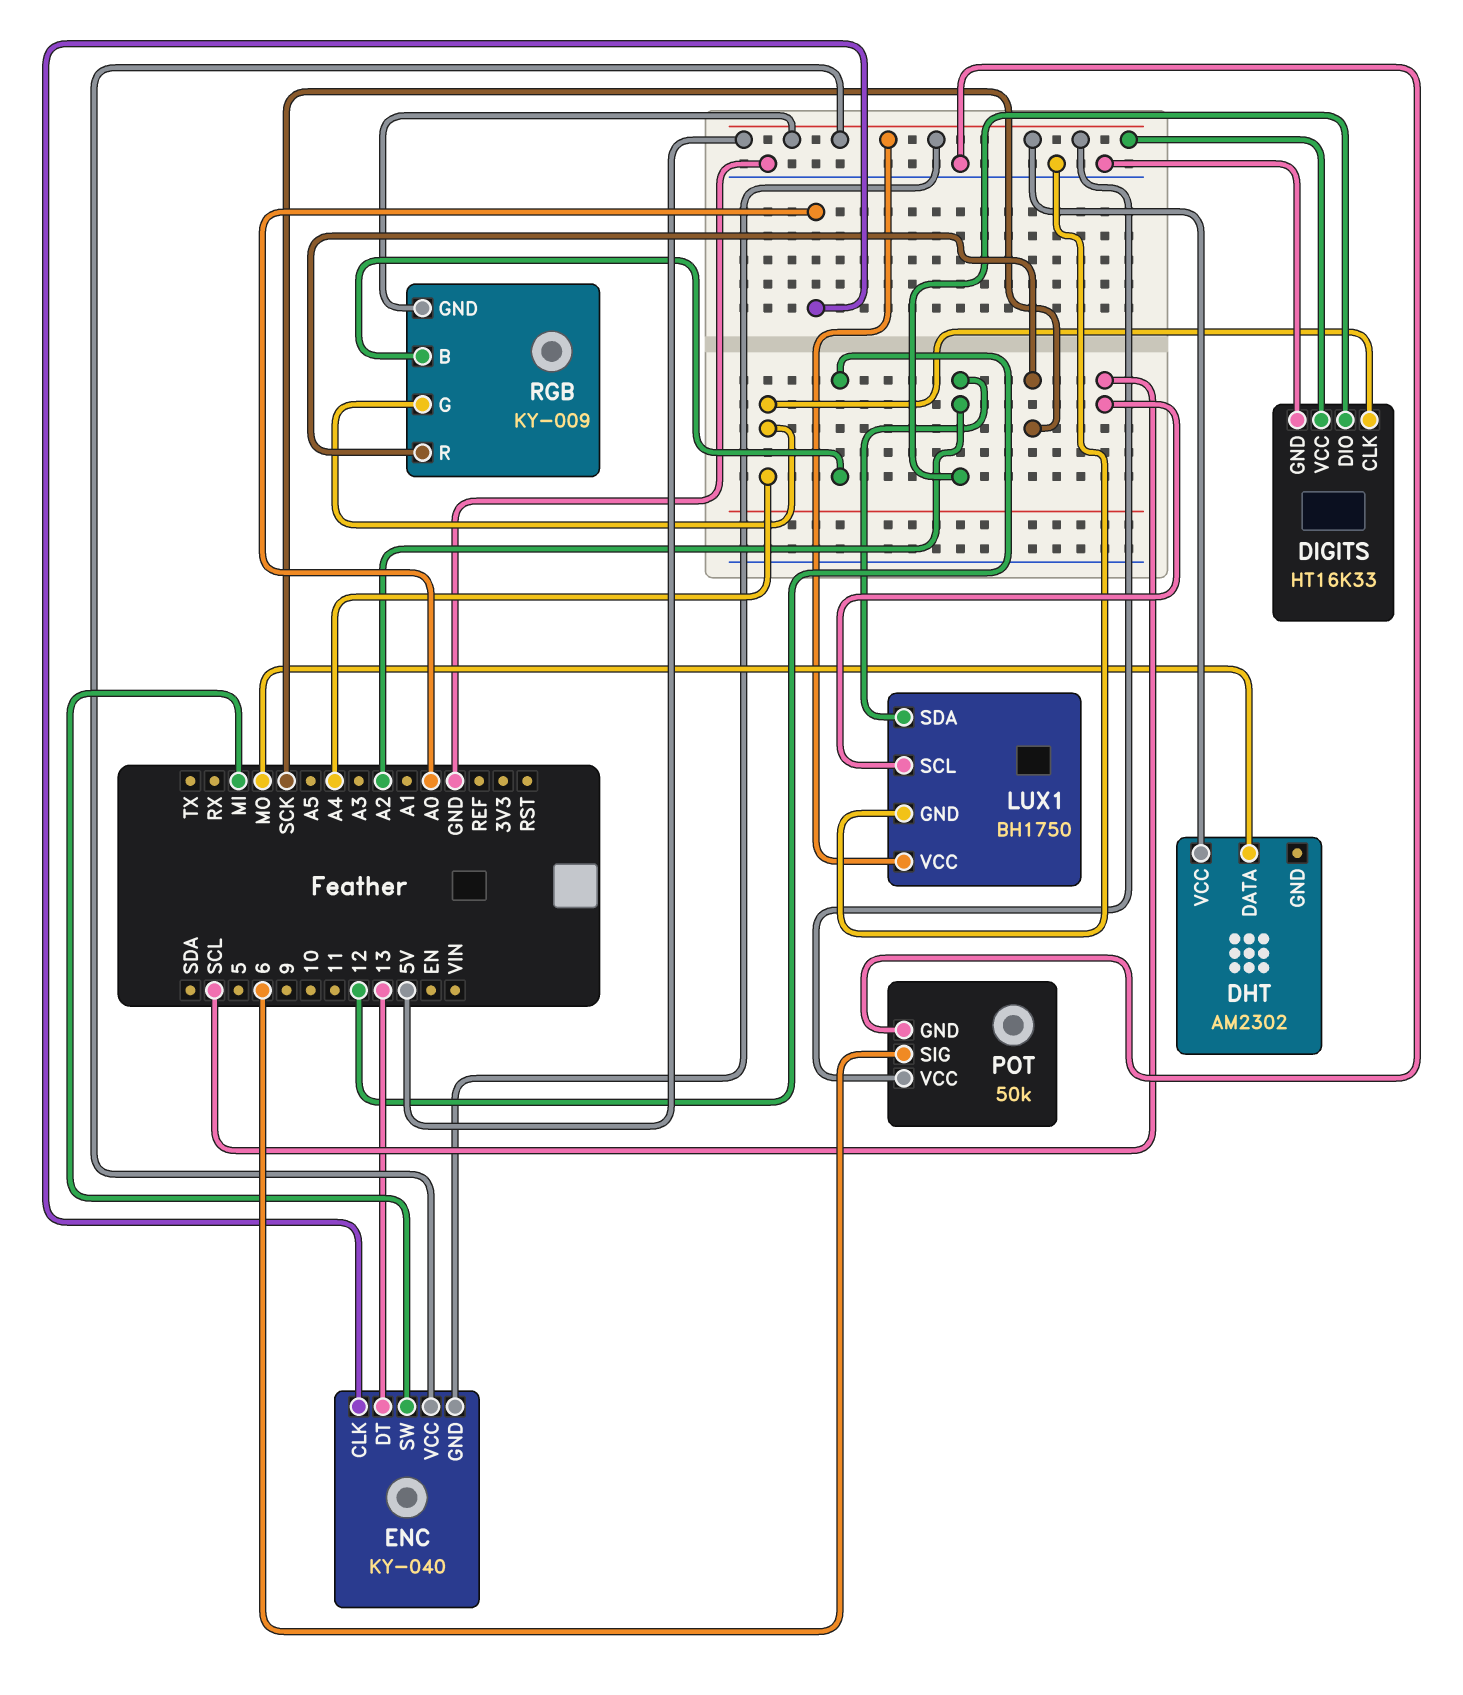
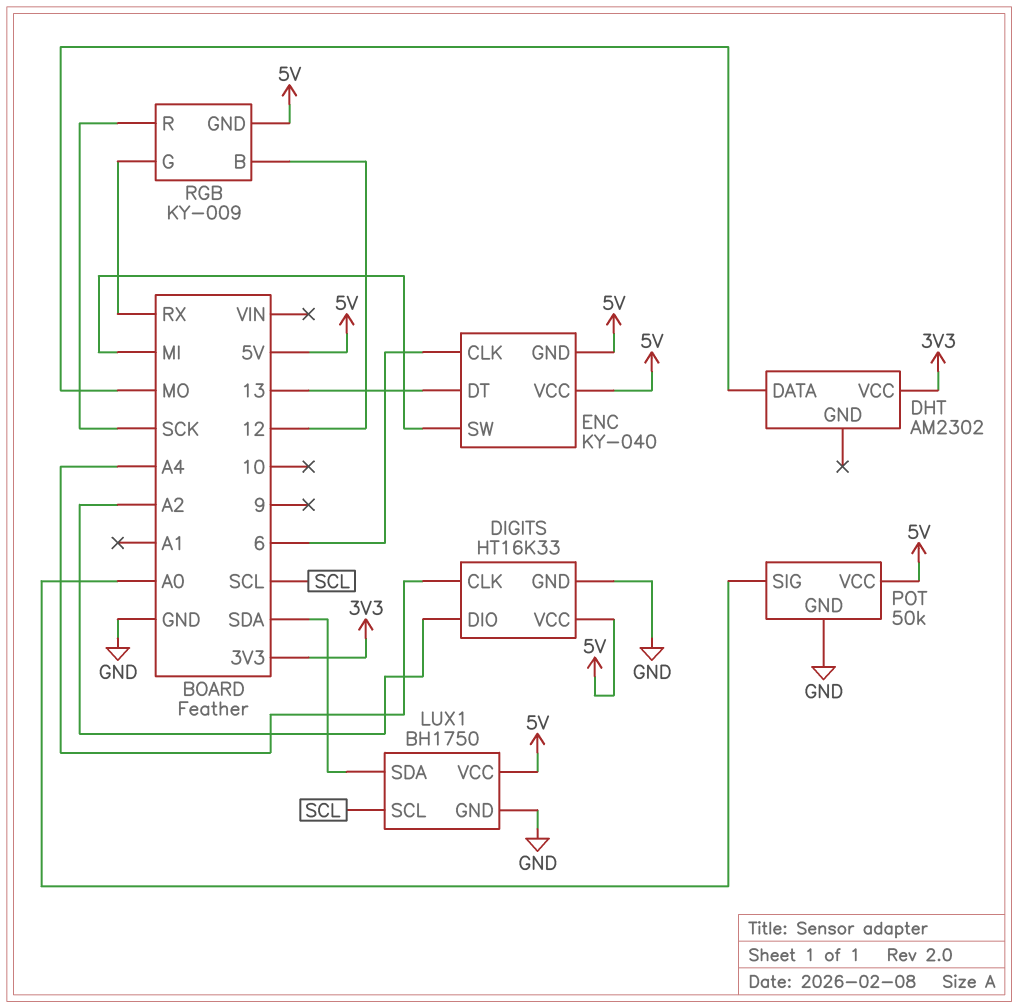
DHT pin VCC: 5V -> 3V3
ENC pin CLK: A0 -> 6
LUX1 pin SDA: A2 -> SDA
POT pin SIG: 6 -> A0
RGB pin G: A4 -> RX

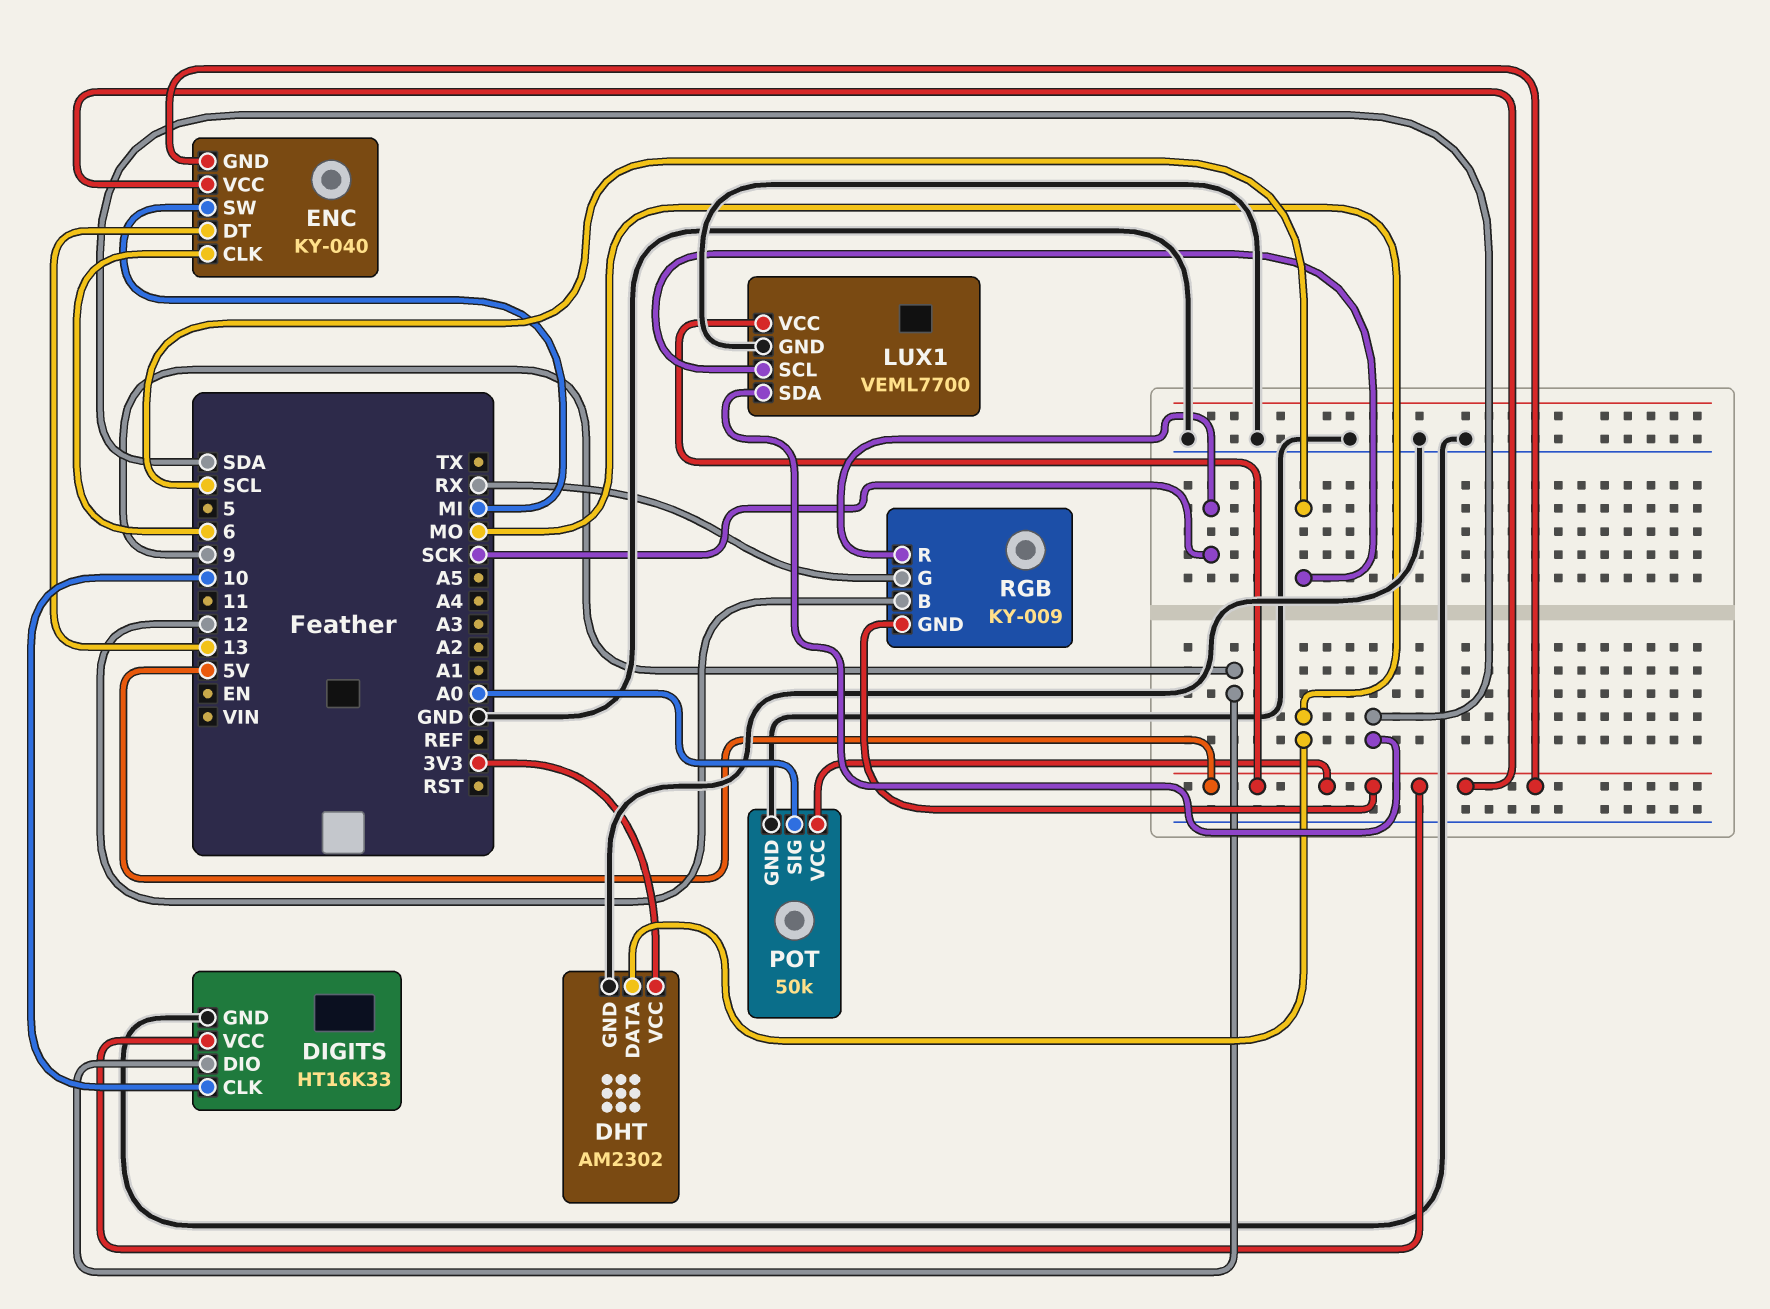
DHT pin GND: none -> GND
DIGITS pin CLK: A4 -> 10
DIGITS pin DIO: A2 -> 9
LUX1: BH1750 -> VEML7700

